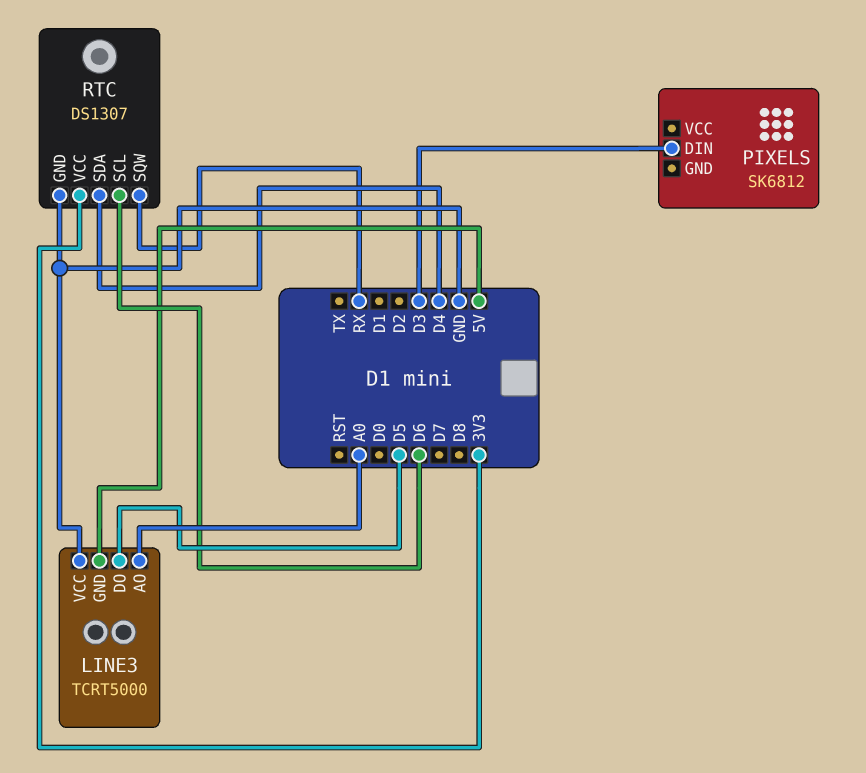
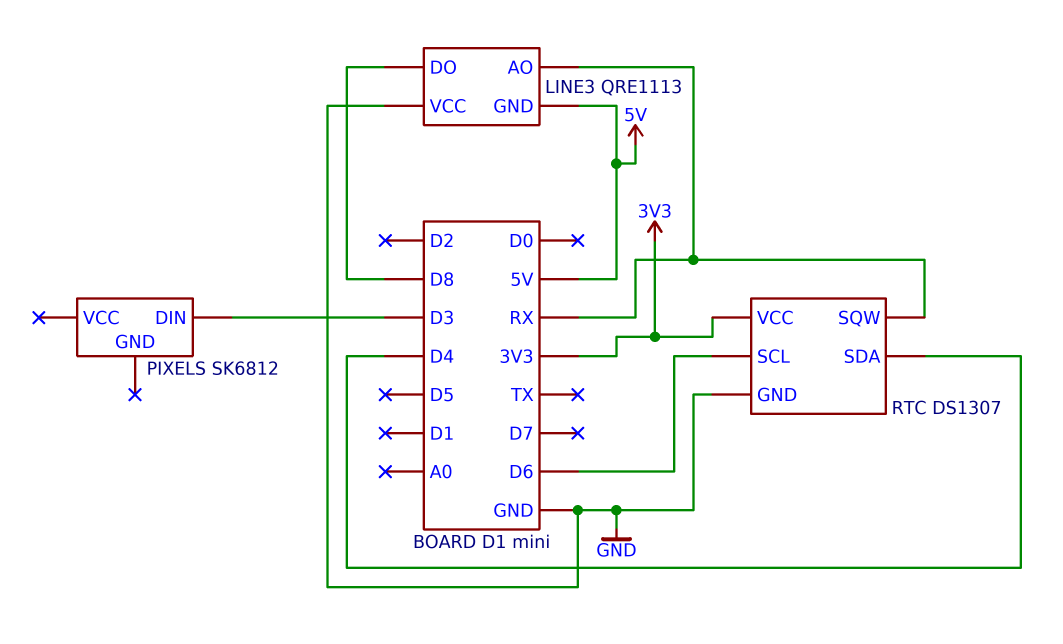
LINE3: TCRT5000 -> QRE1113
LINE3 pin AO: A0 -> RX
LINE3 pin DO: D5 -> D8

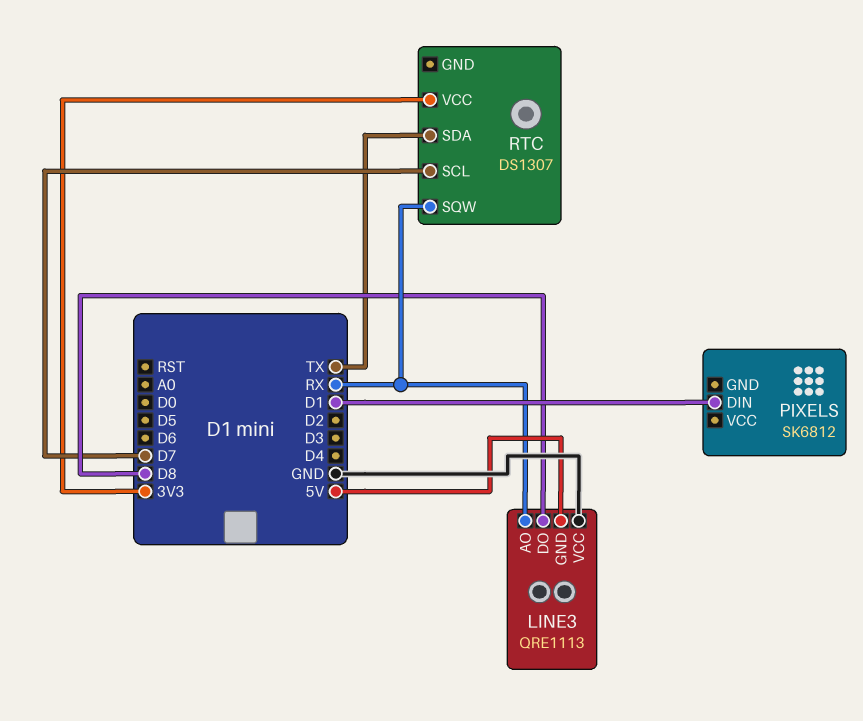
PIXELS pin DIN: D3 -> D1
RTC pin GND: GND -> none
RTC pin SCL: D6 -> D7
RTC pin SDA: D4 -> TX

